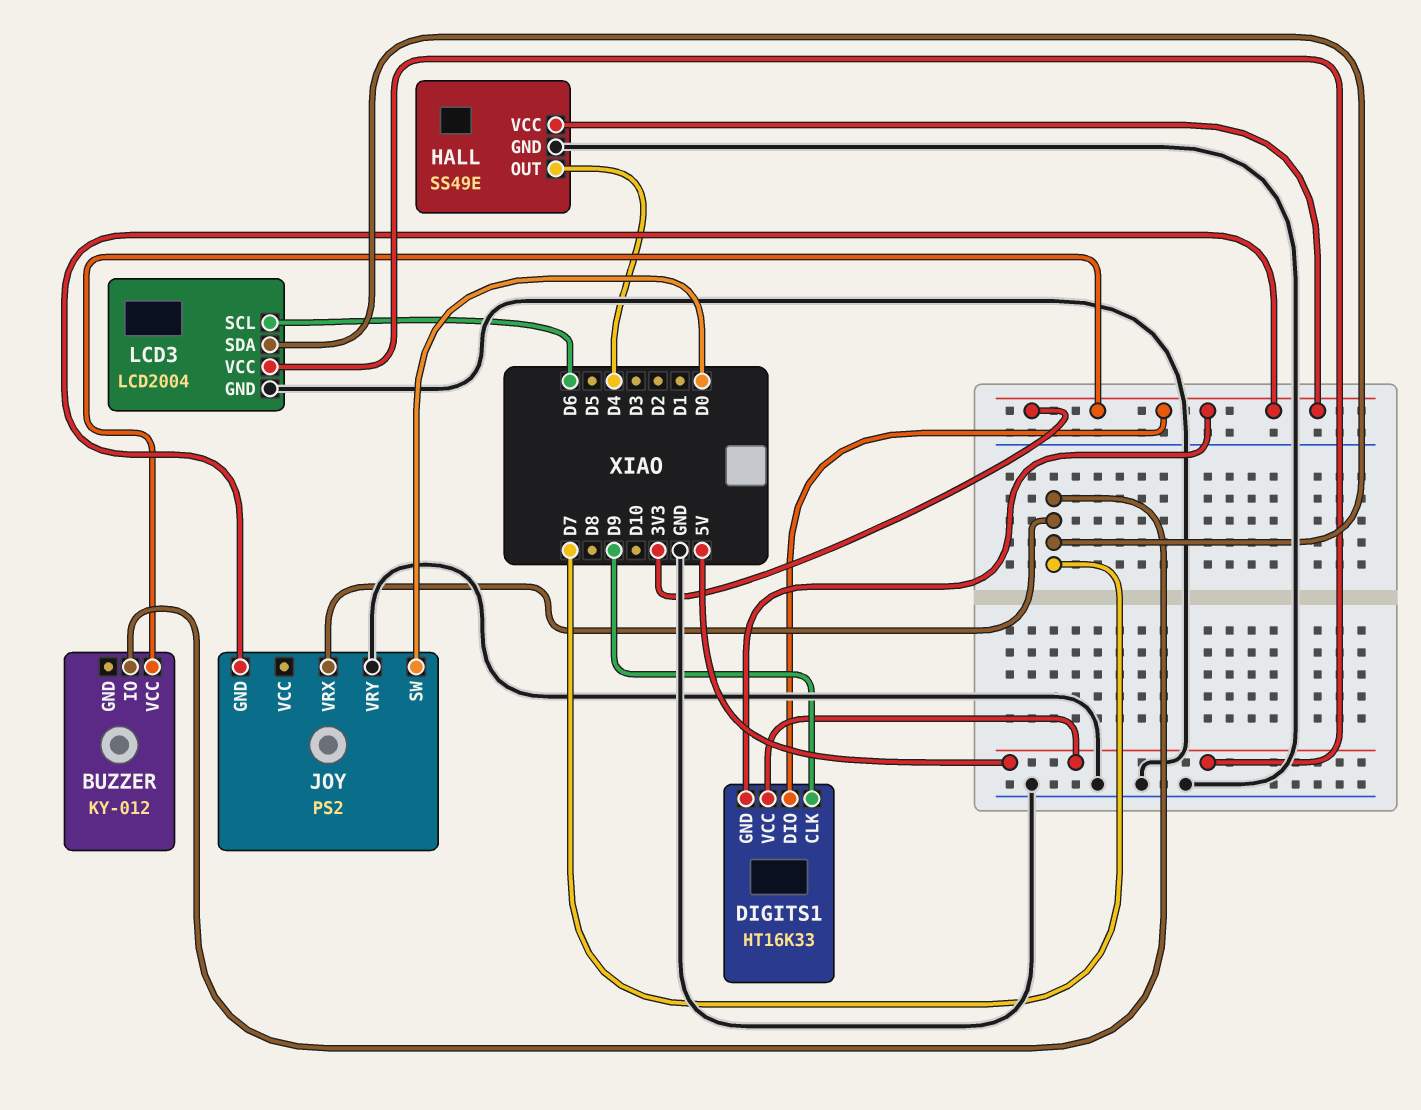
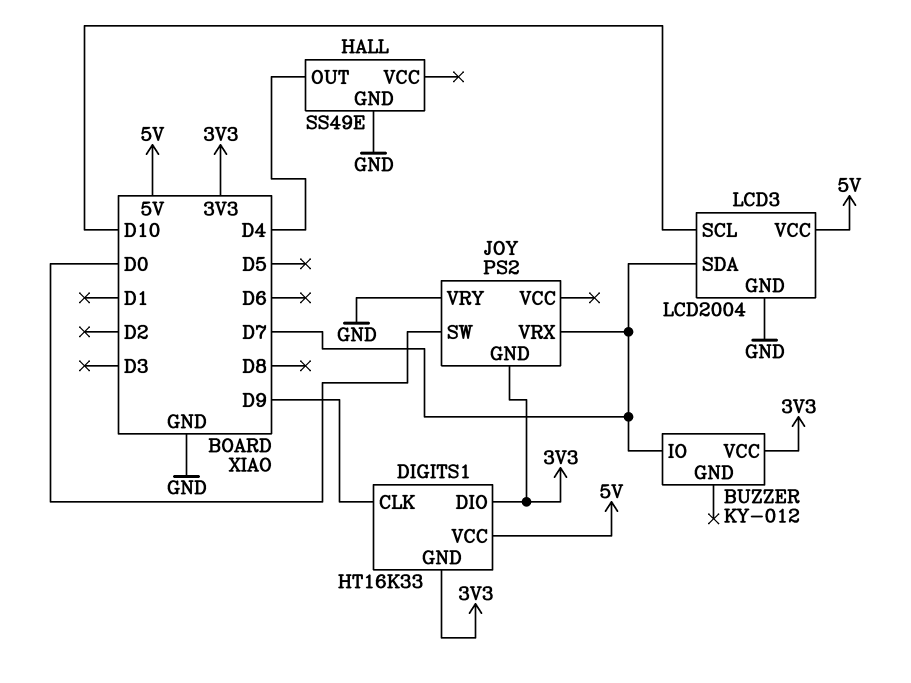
HALL pin VCC: 3V3 -> none
LCD3 pin SCL: D6 -> D10

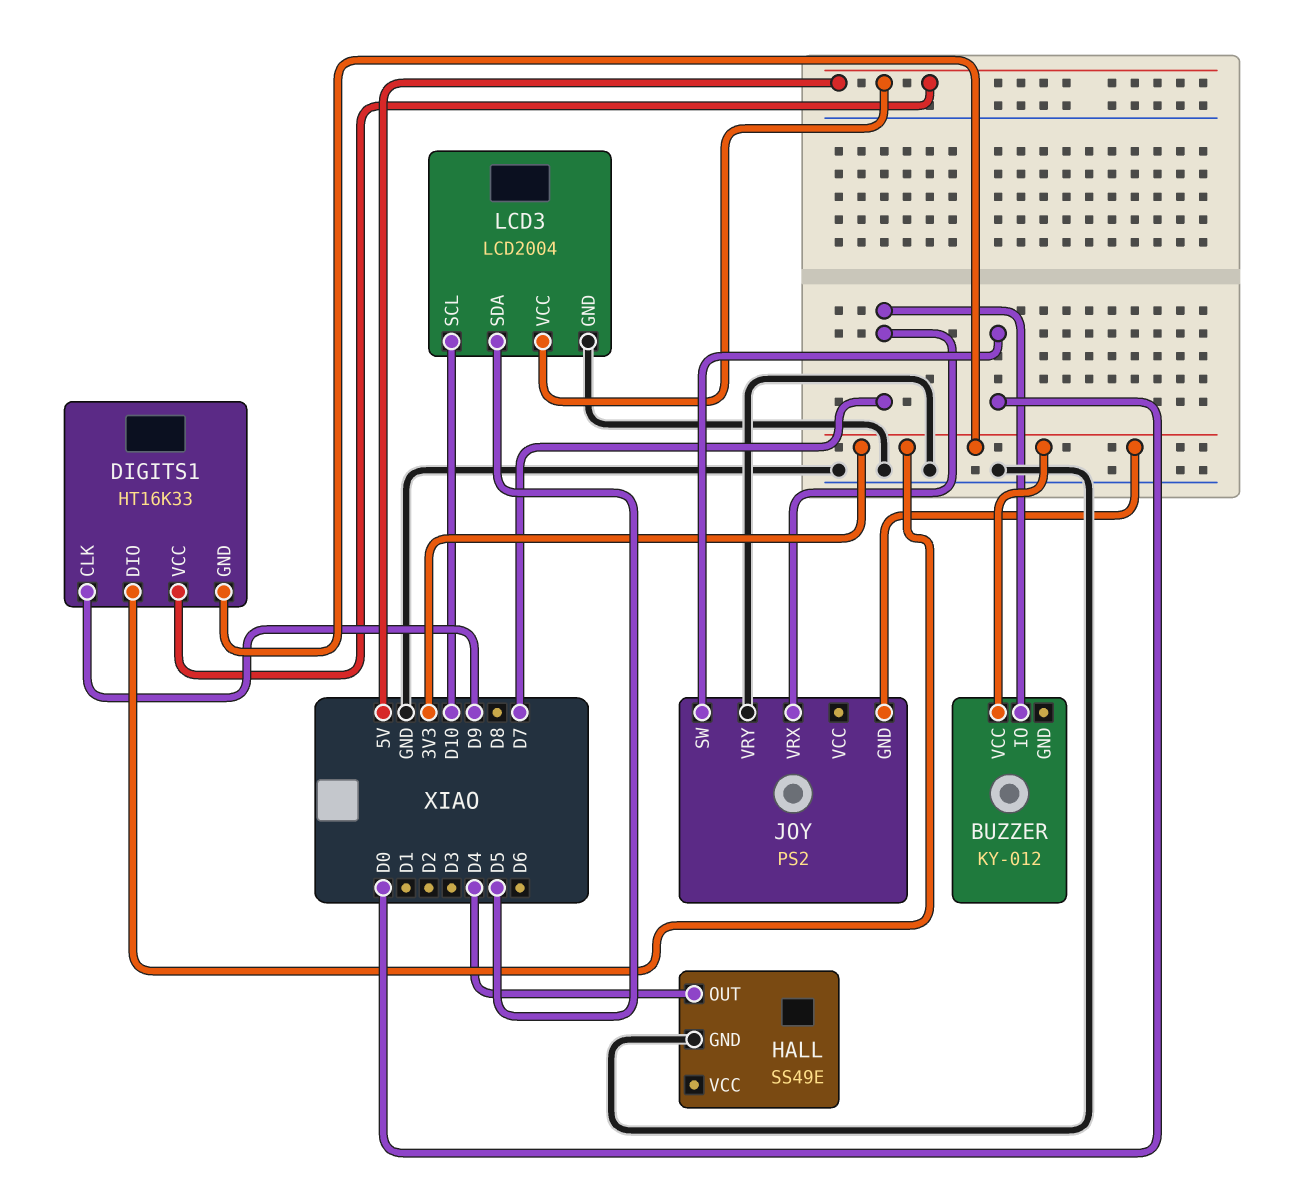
LCD3 pin SDA: D7 -> D5

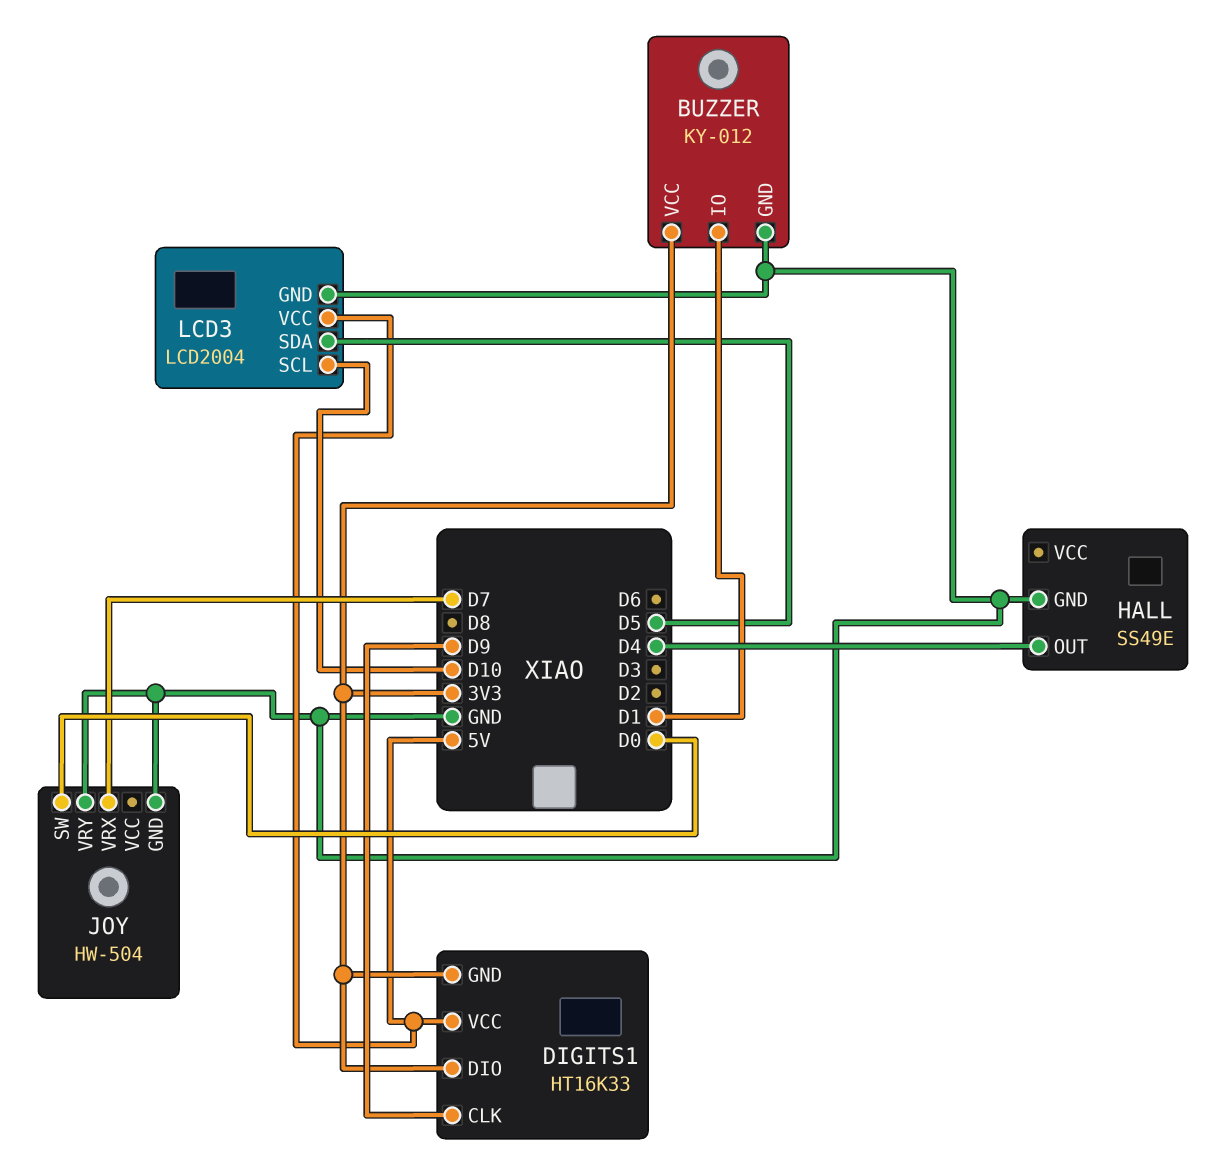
BUZZER pin GND: none -> GND
BUZZER pin IO: D7 -> D1
JOY: PS2 -> HW-504
JOY pin GND: 3V3 -> GND

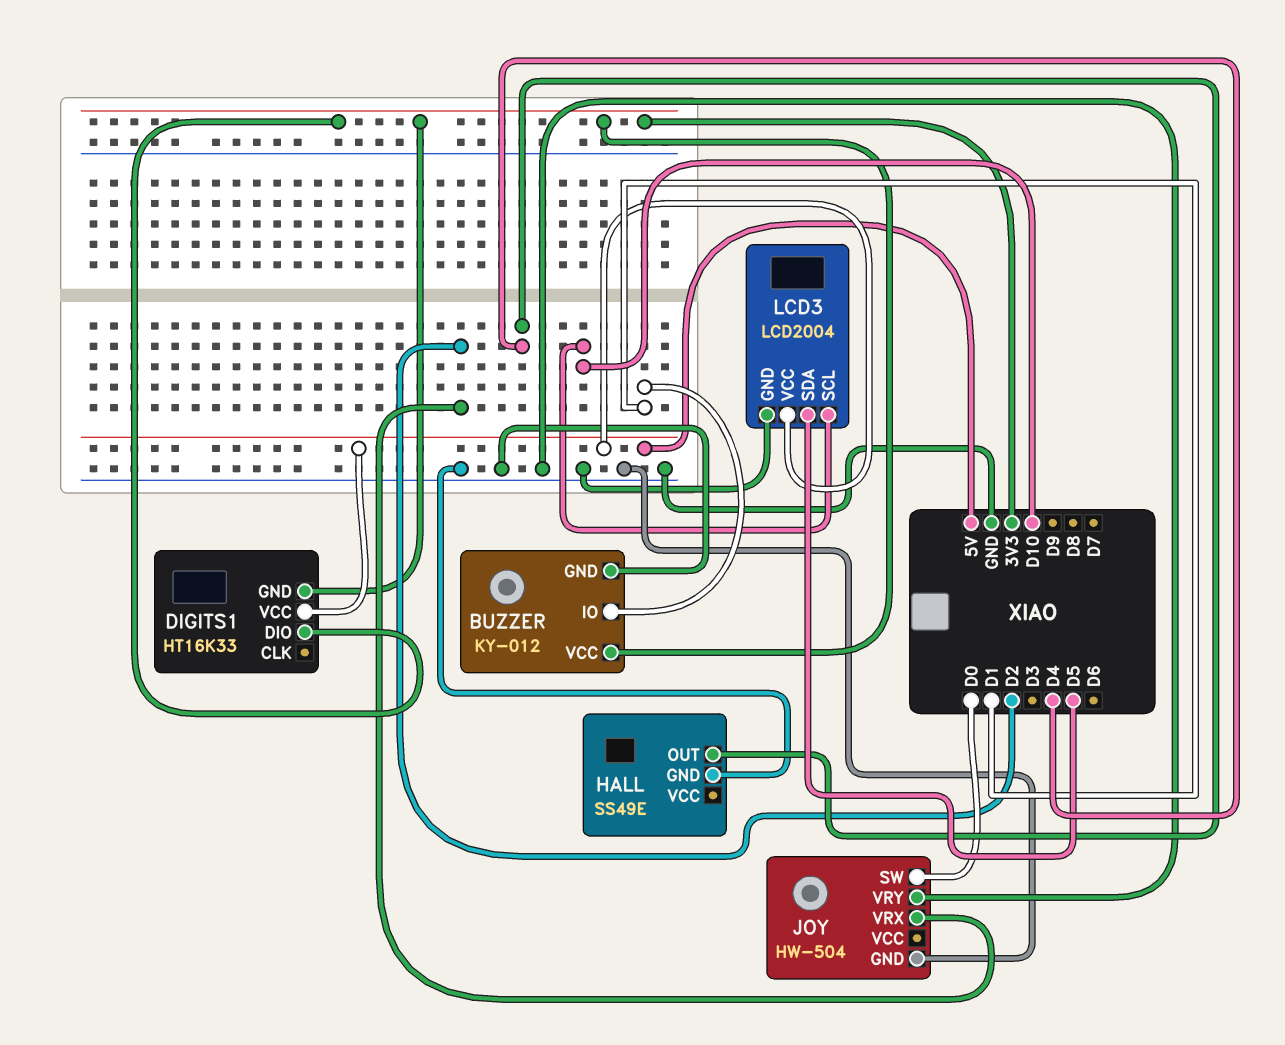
DIGITS1 pin CLK: D9 -> none
JOY pin VRX: D7 -> D2

